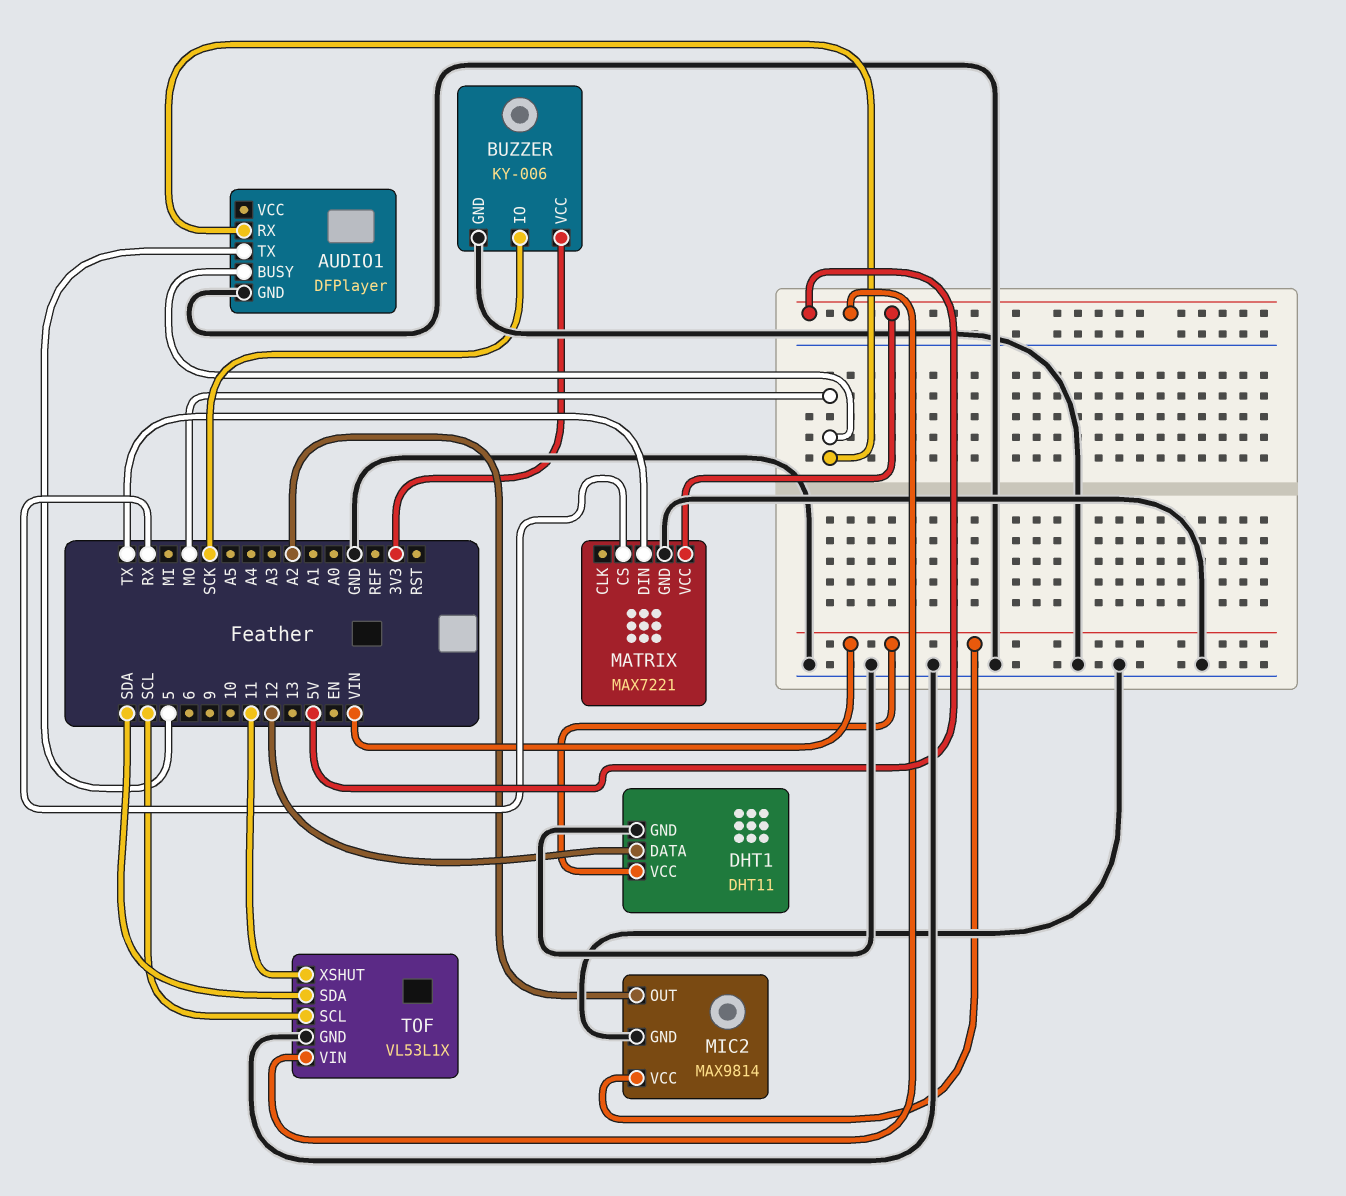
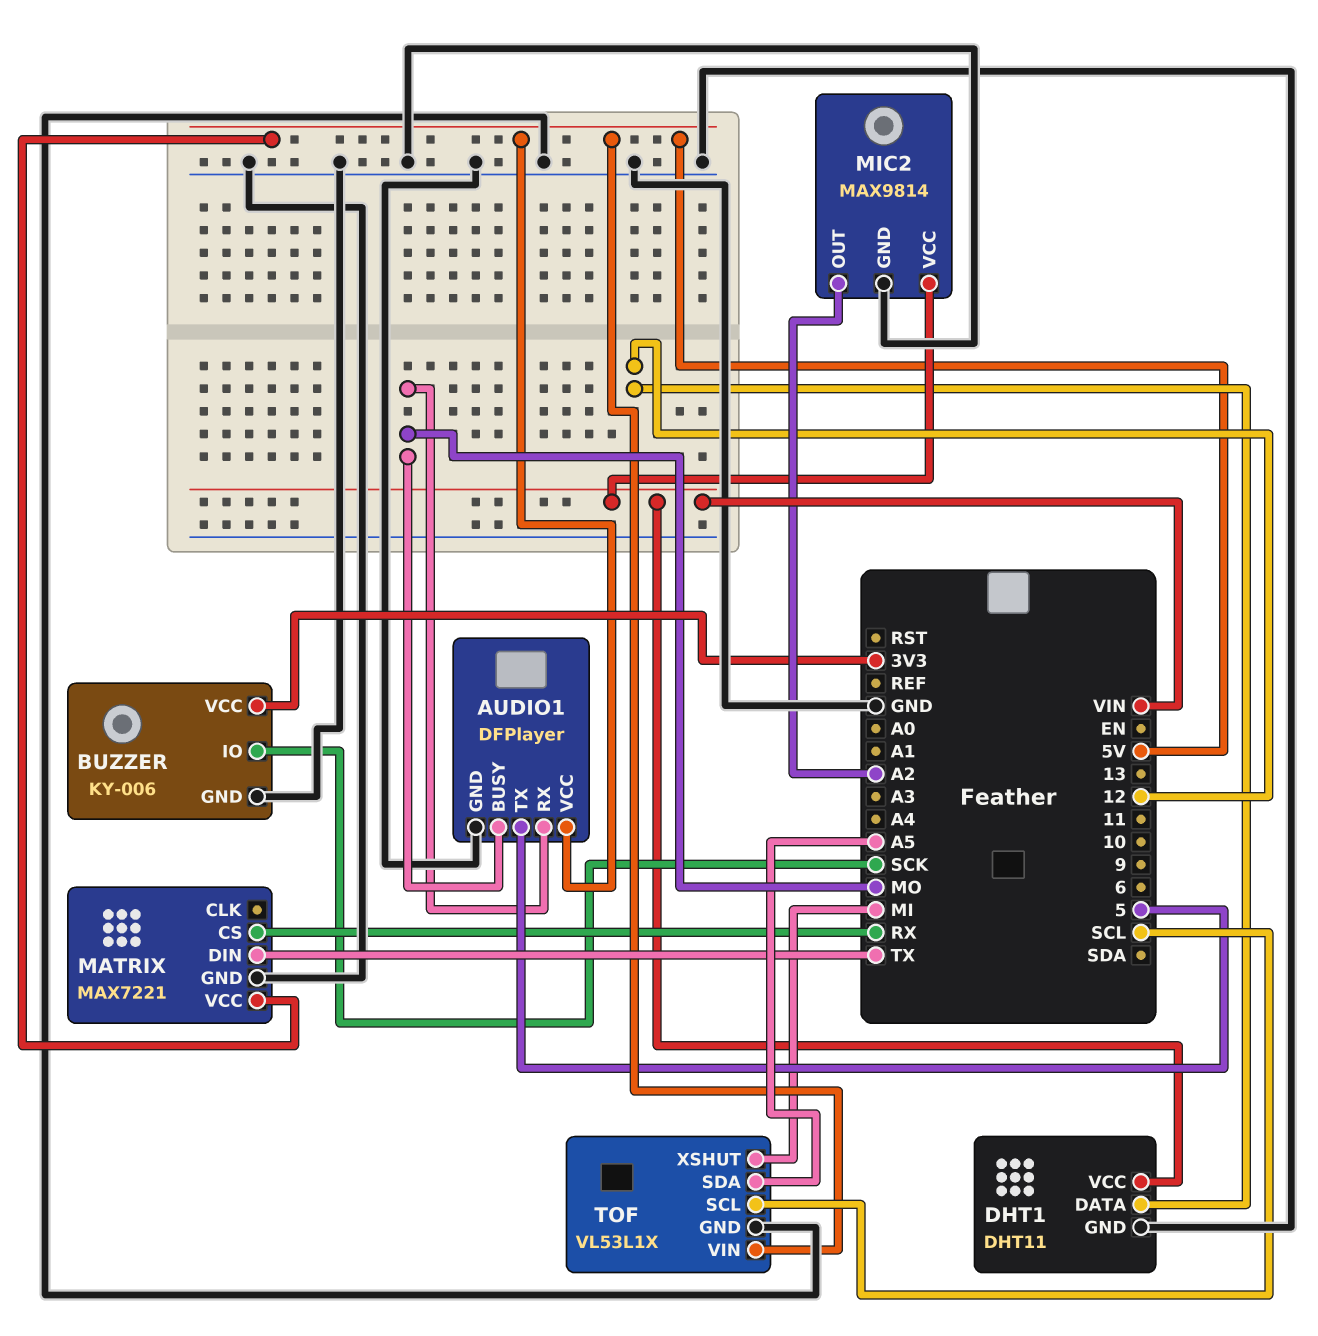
AUDIO1 pin VCC: none -> 5V
TOF pin SDA: SDA -> A5
TOF pin XSHUT: 11 -> MI

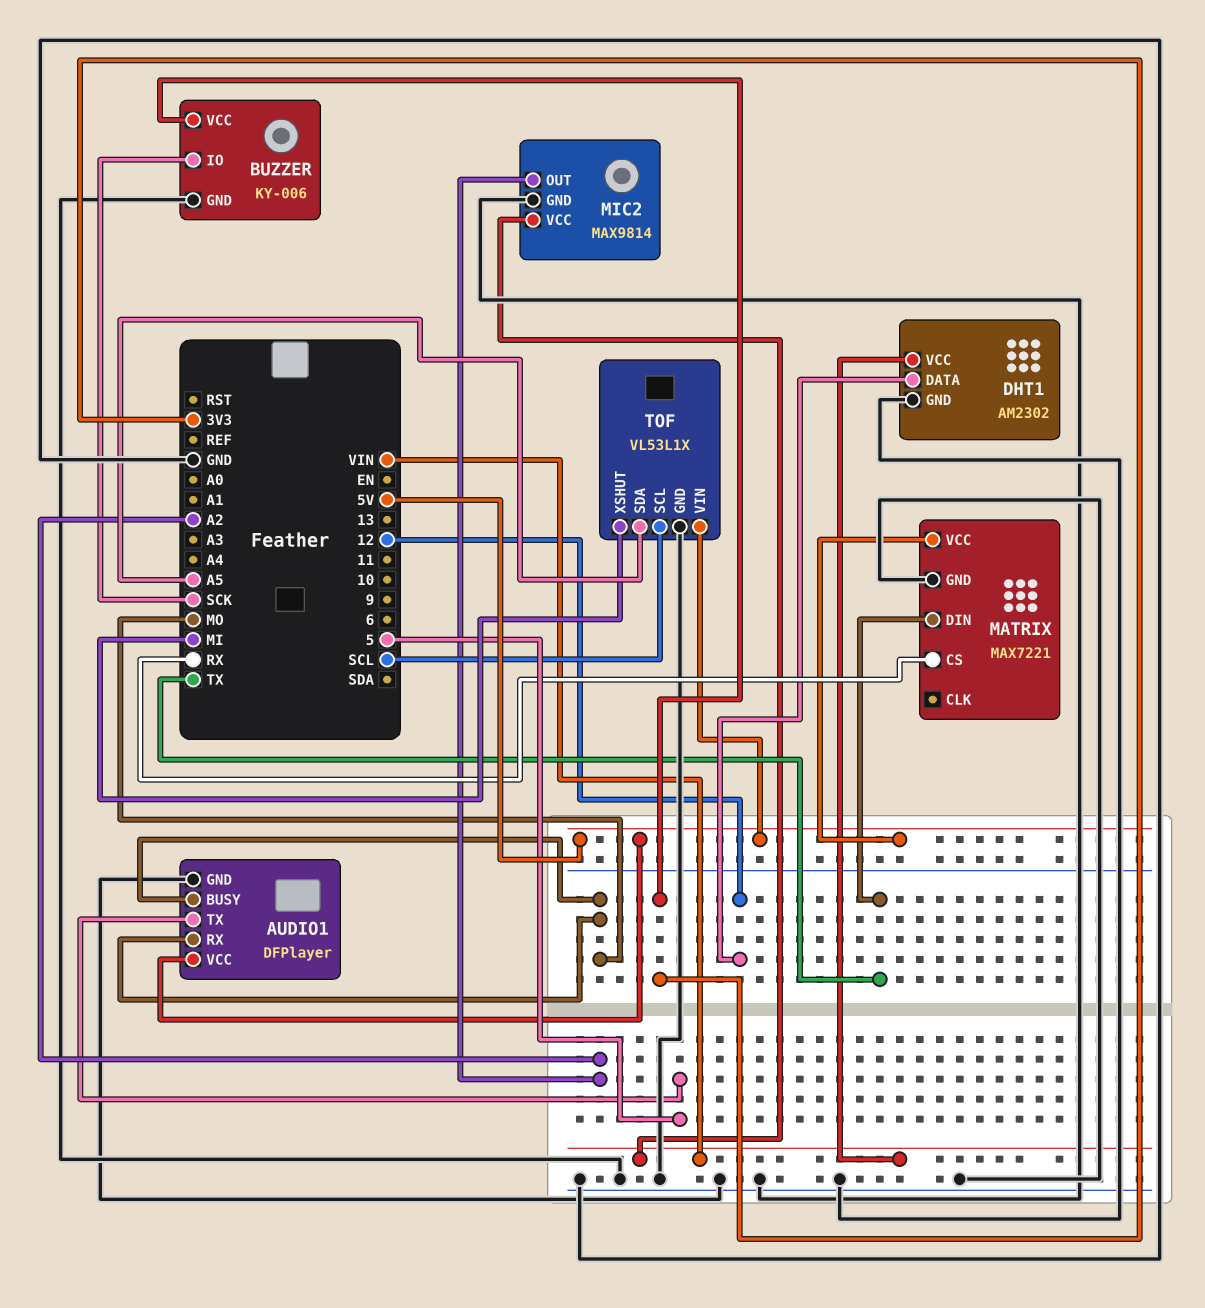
DHT1: DHT11 -> AM2302

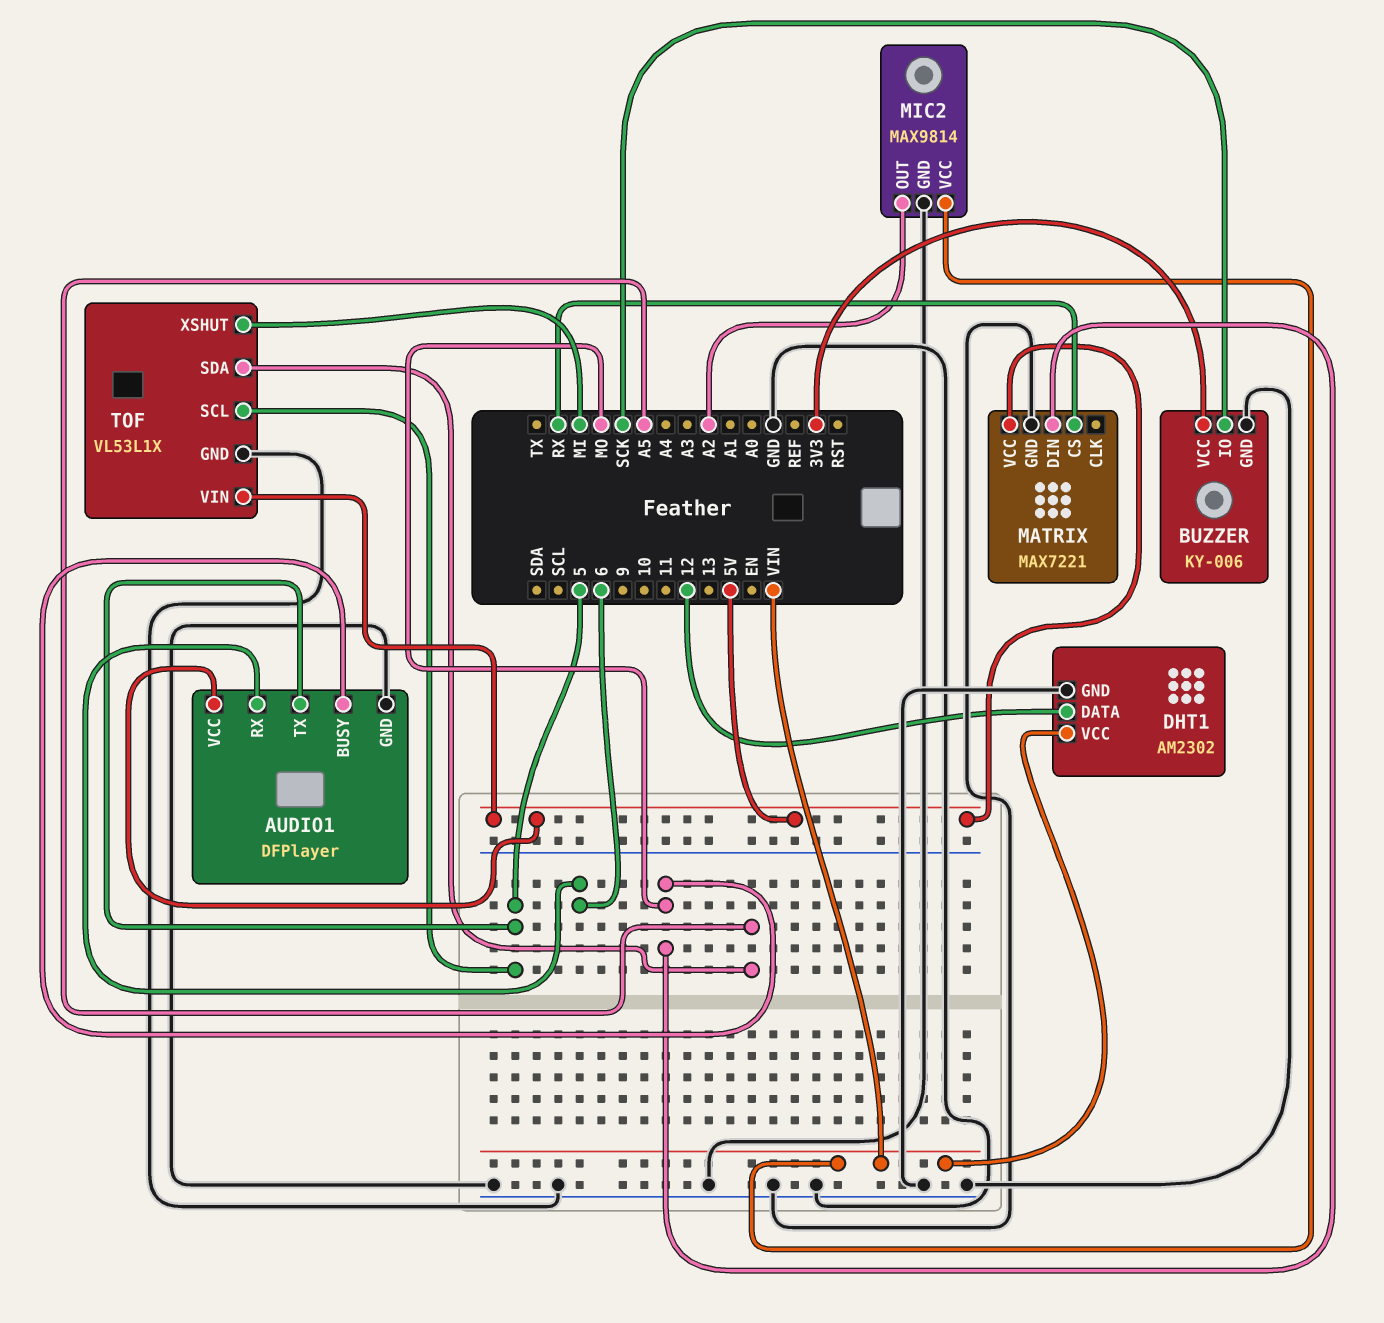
AUDIO1 pin RX: MO -> 6
MATRIX pin DIN: TX -> MO
TOF pin SCL: SCL -> 5

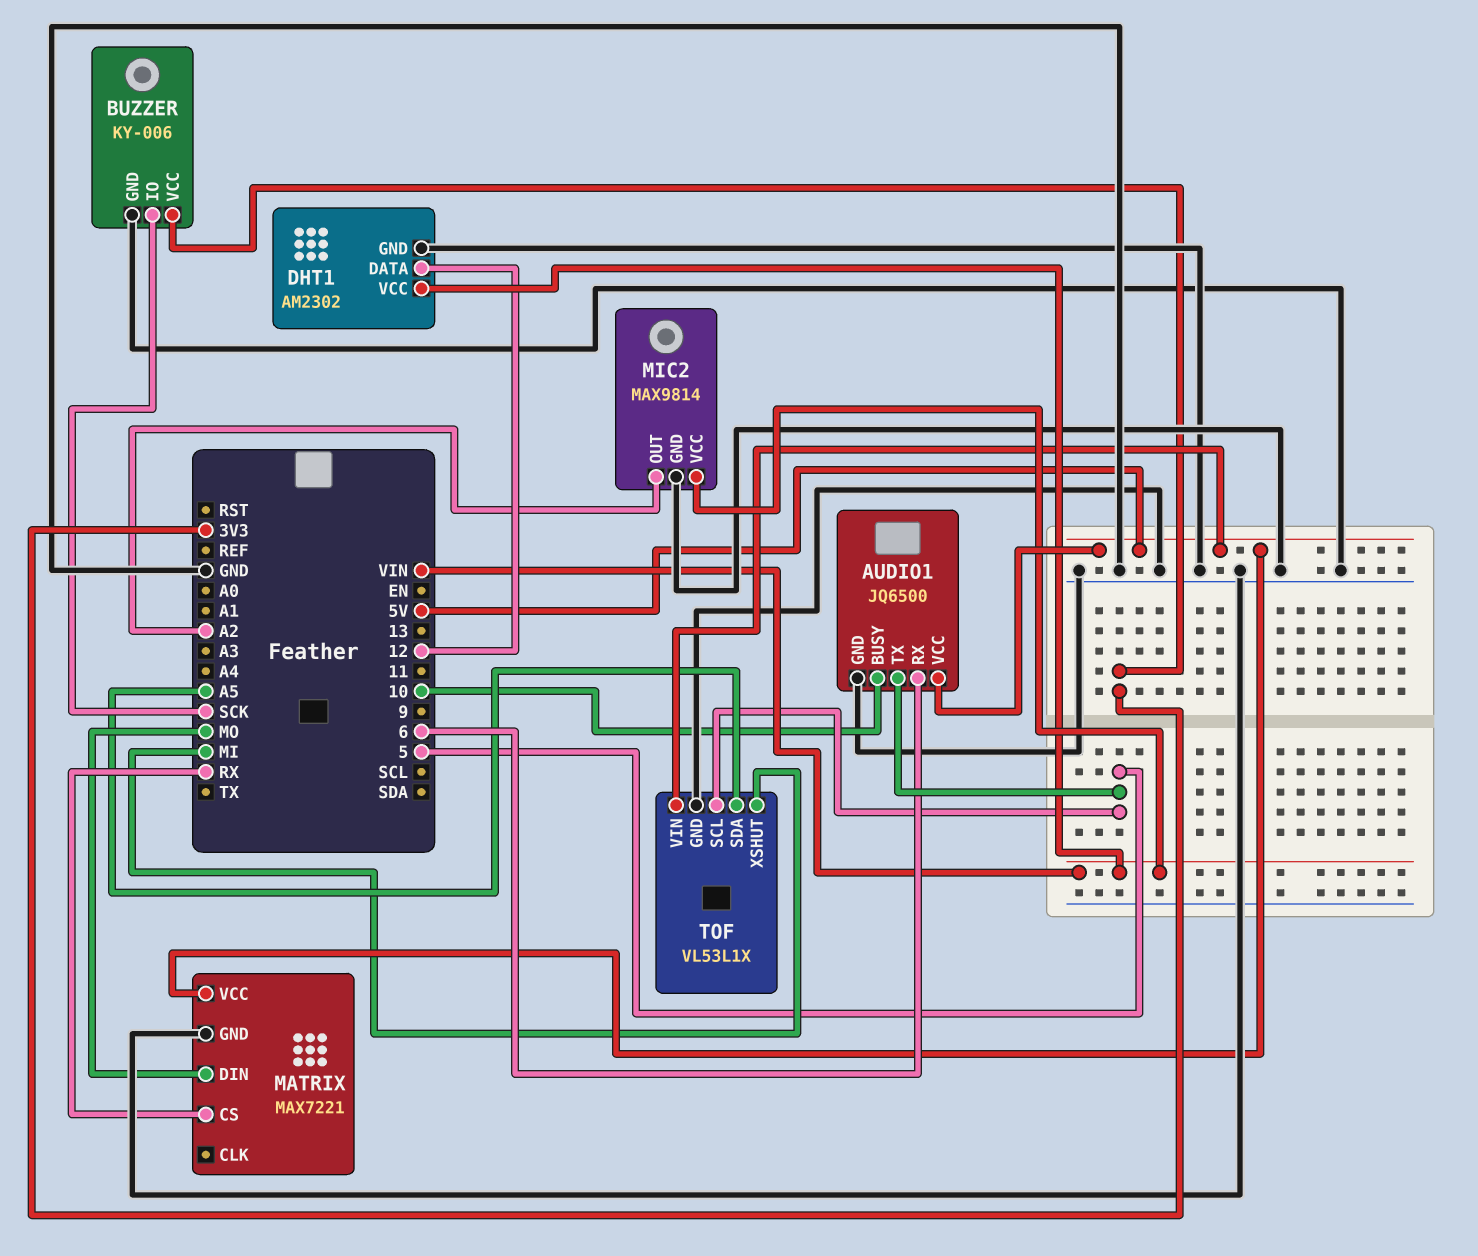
AUDIO1: DFPlayer -> JQ6500
AUDIO1 pin BUSY: MO -> 10

